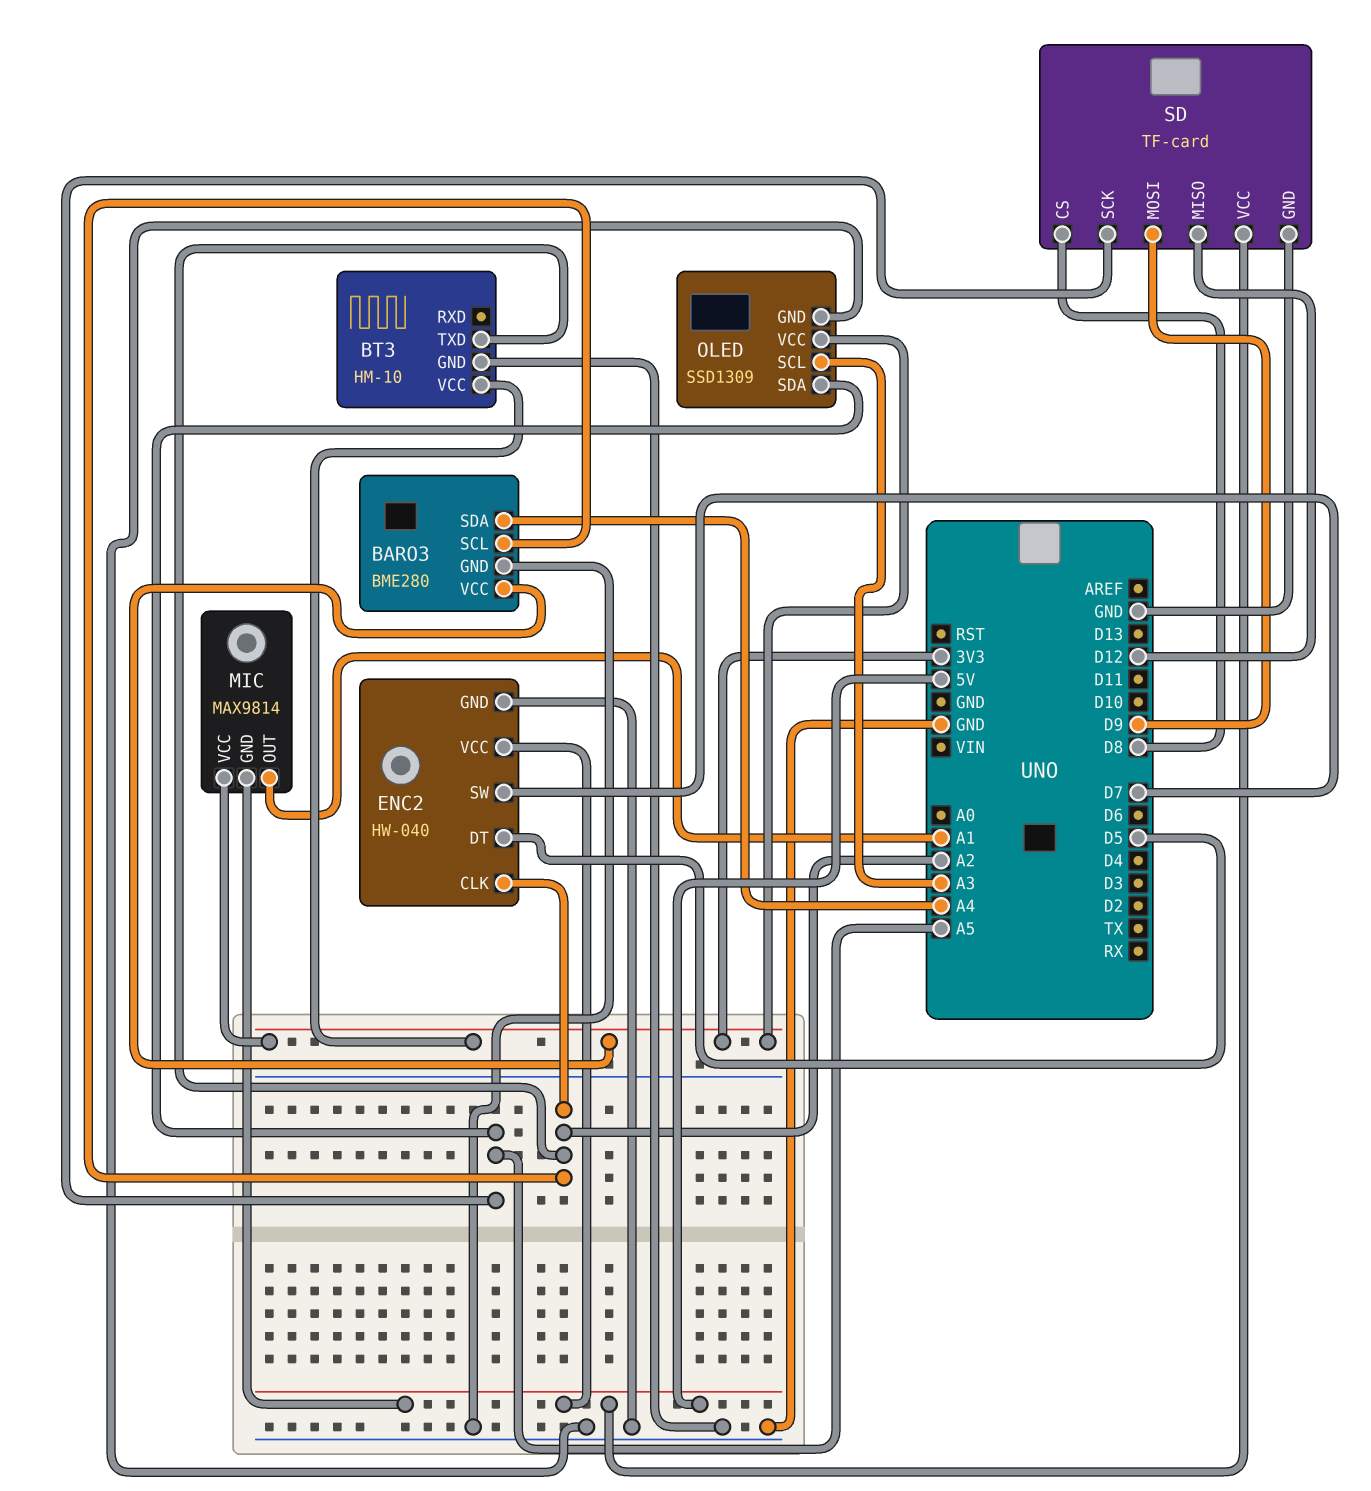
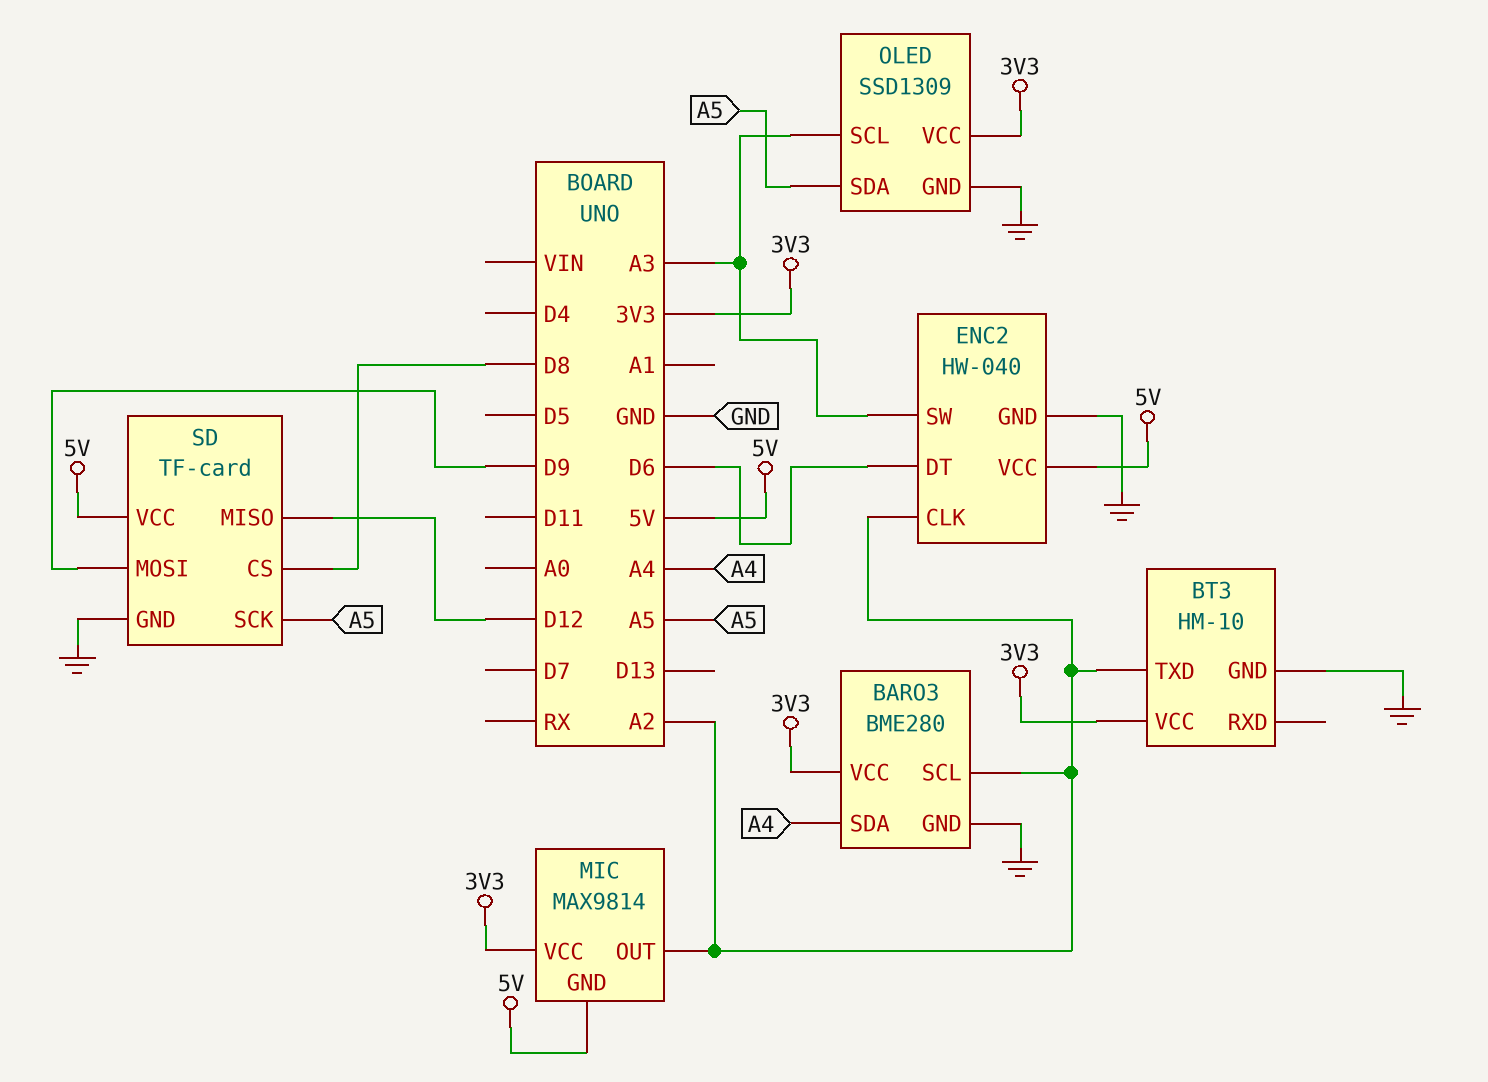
ENC2 pin DT: D5 -> D6
ENC2 pin SW: D7 -> A3
MIC pin OUT: A1 -> A2

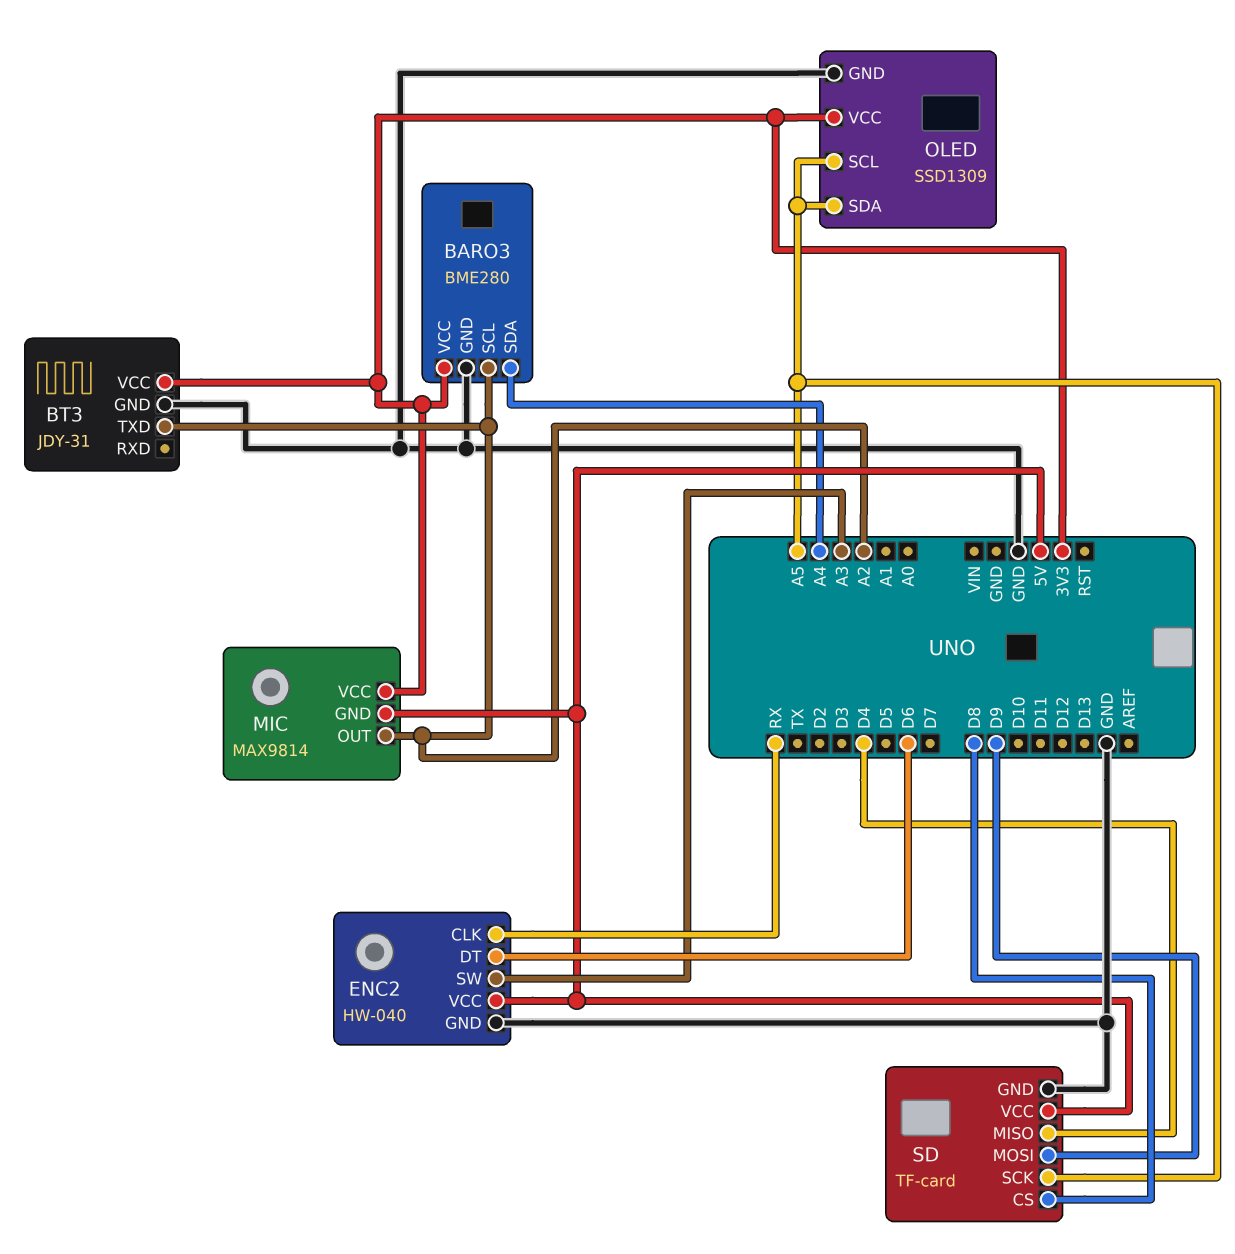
BT3: HM-10 -> JDY-31
ENC2 pin CLK: A2 -> RX
OLED pin SCL: A3 -> A5
SD pin MISO: D12 -> D4

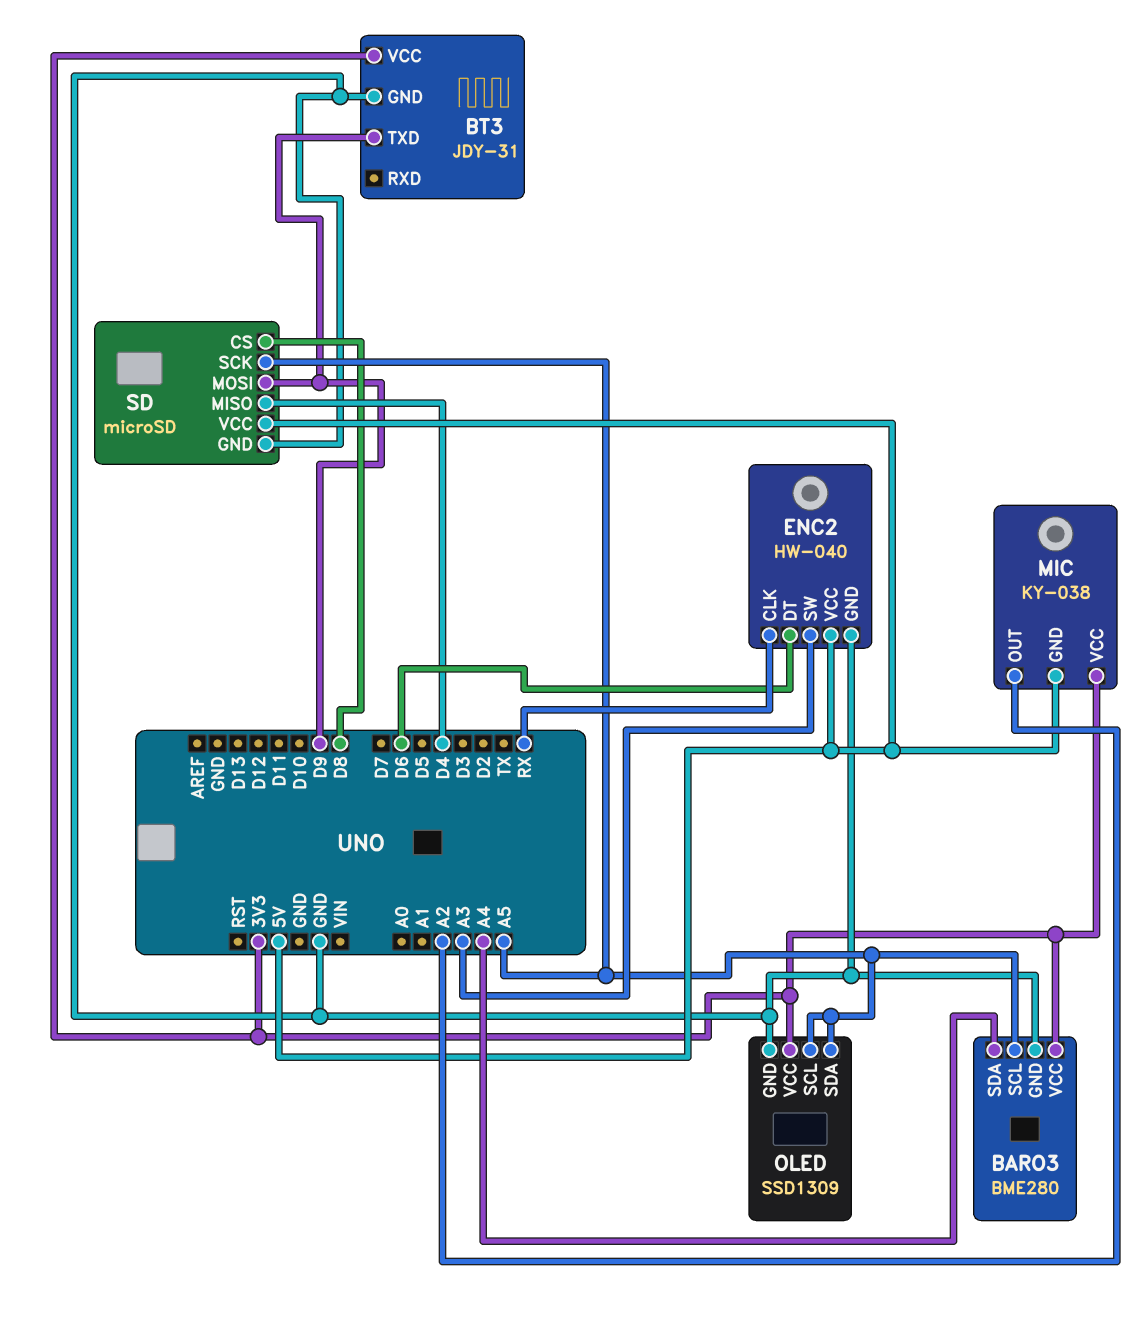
BARO3 pin SCL: A2 -> A5
BT3 pin TXD: A2 -> D9
MIC: MAX9814 -> KY-038
SD: TF-card -> microSD

